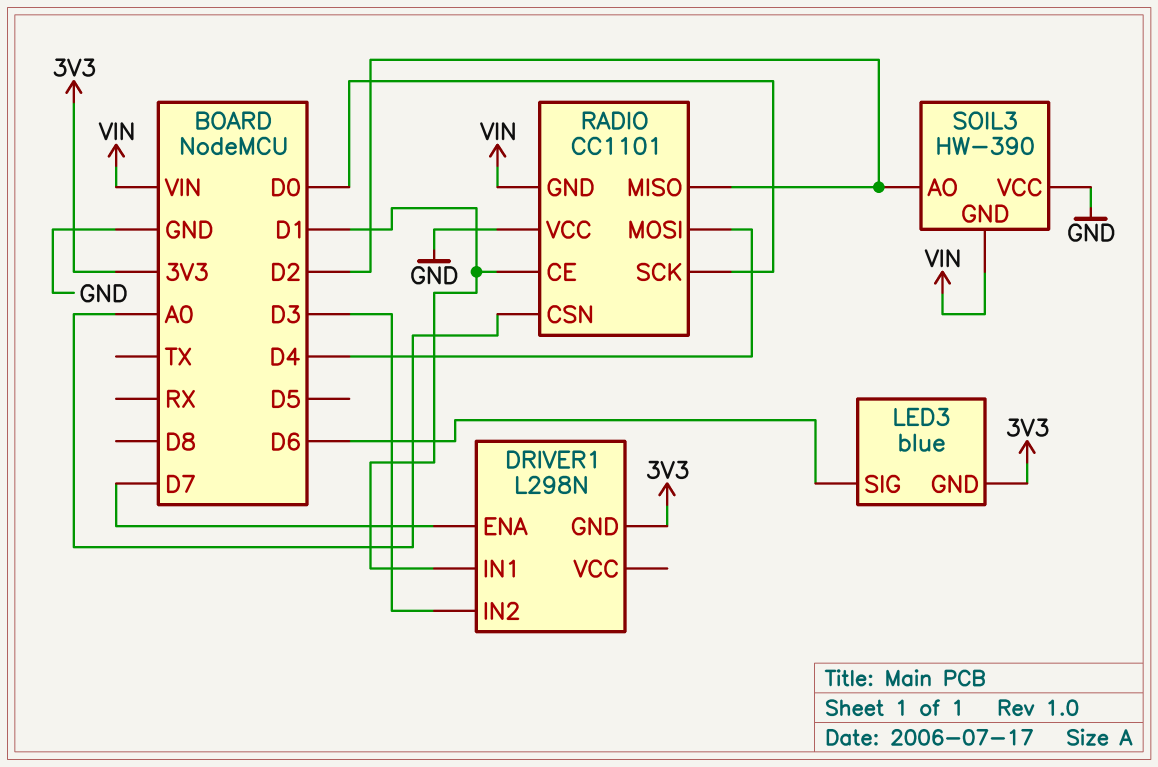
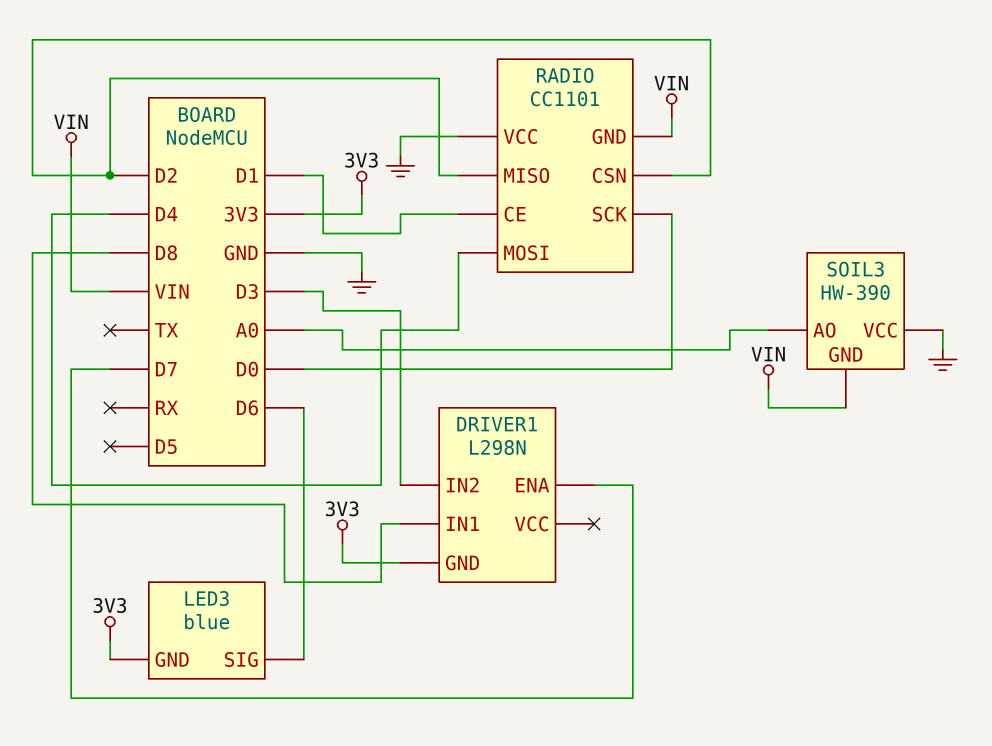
DRIVER1 pin IN1: D1 -> D8
RADIO pin CSN: A0 -> D2
SOIL3 pin AO: D2 -> A0

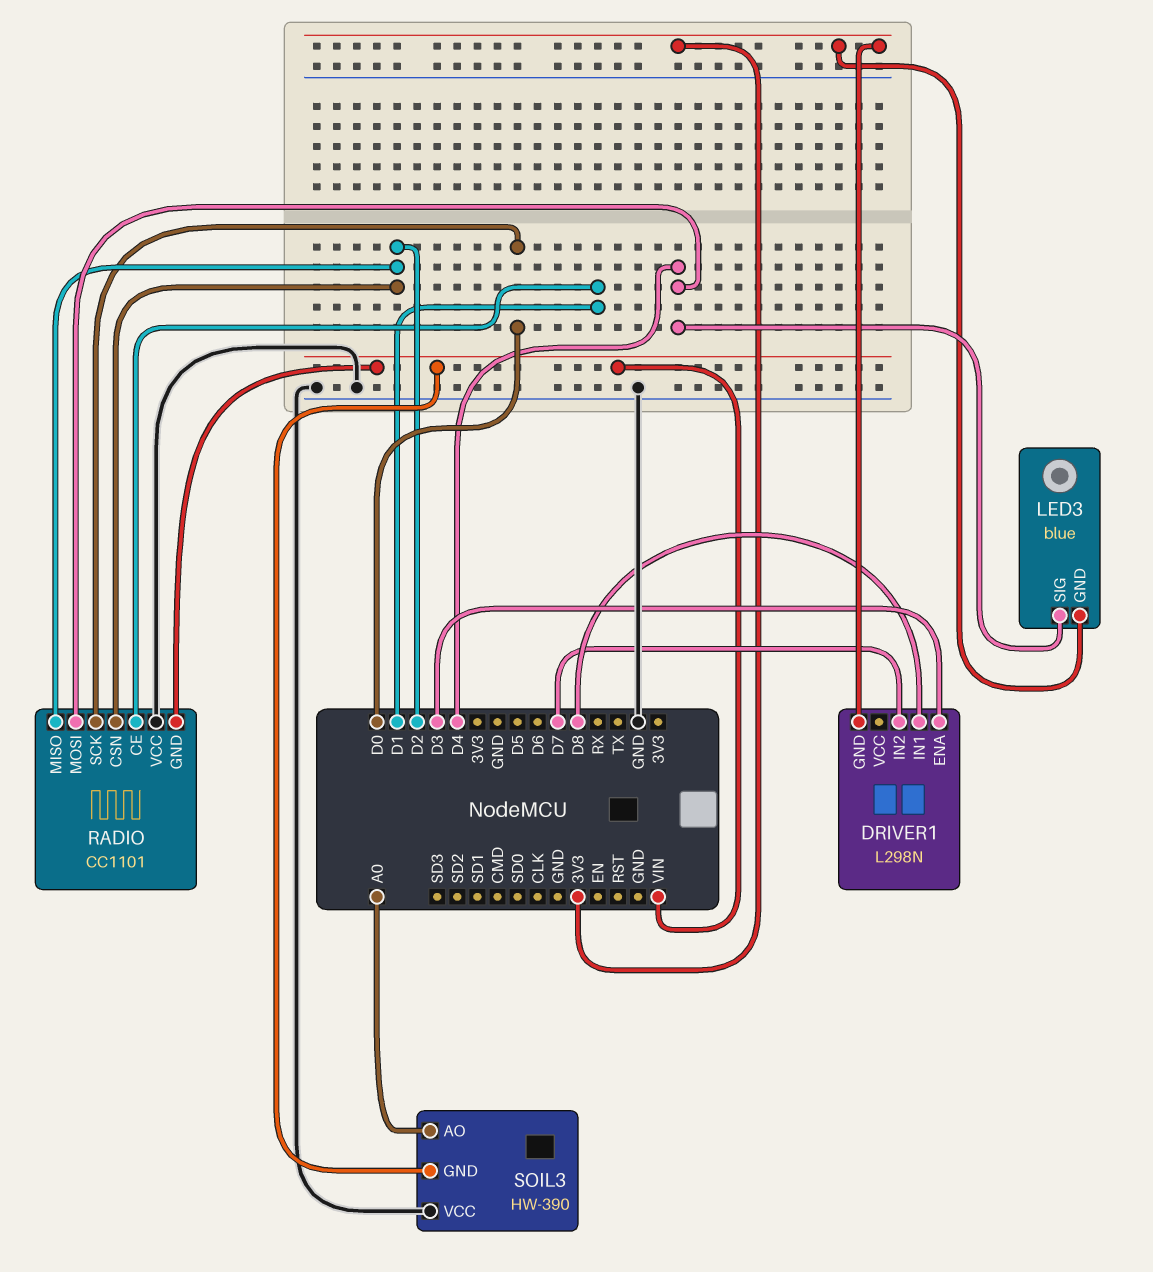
DRIVER1 pin ENA: D7 -> D3
DRIVER1 pin IN2: D3 -> D7
LED3 pin SIG: D6 -> D4

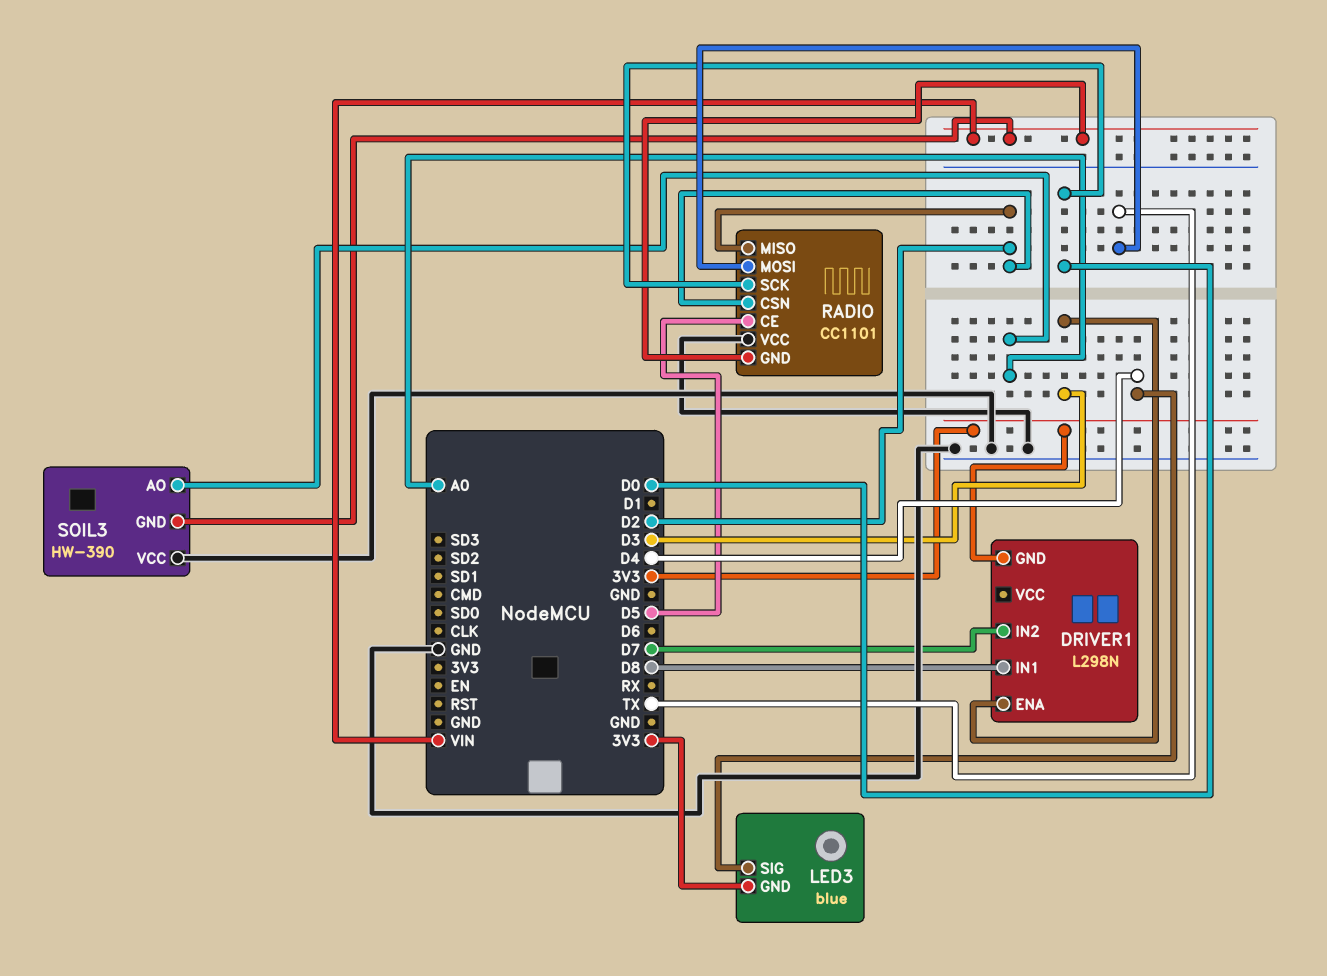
RADIO pin CE: D1 -> D5
RADIO pin MOSI: D4 -> TX

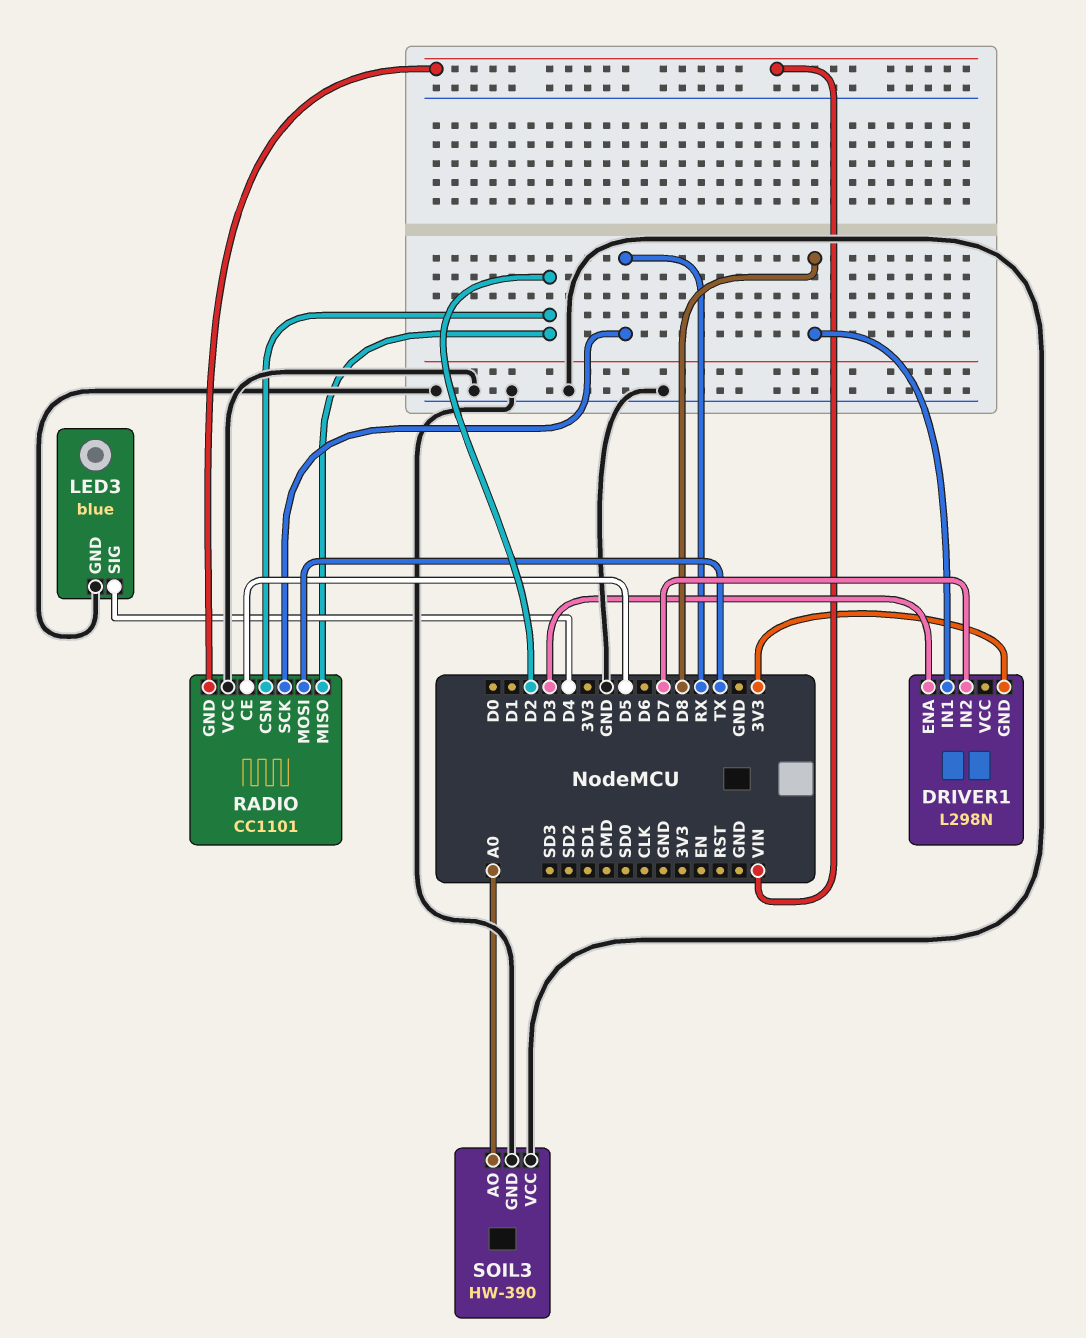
LED3 pin GND: 3V3 -> GND
RADIO pin SCK: D0 -> RX
SOIL3 pin GND: VIN -> GND

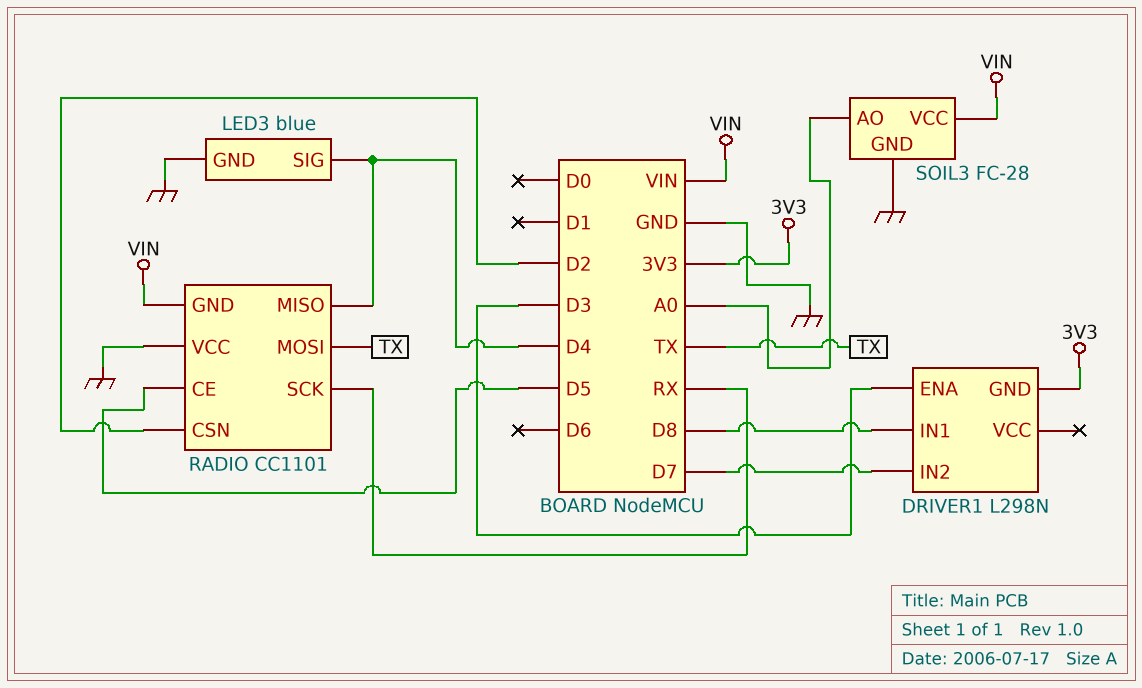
RADIO pin MISO: D2 -> D4
SOIL3: HW-390 -> FC-28
SOIL3 pin VCC: GND -> VIN

